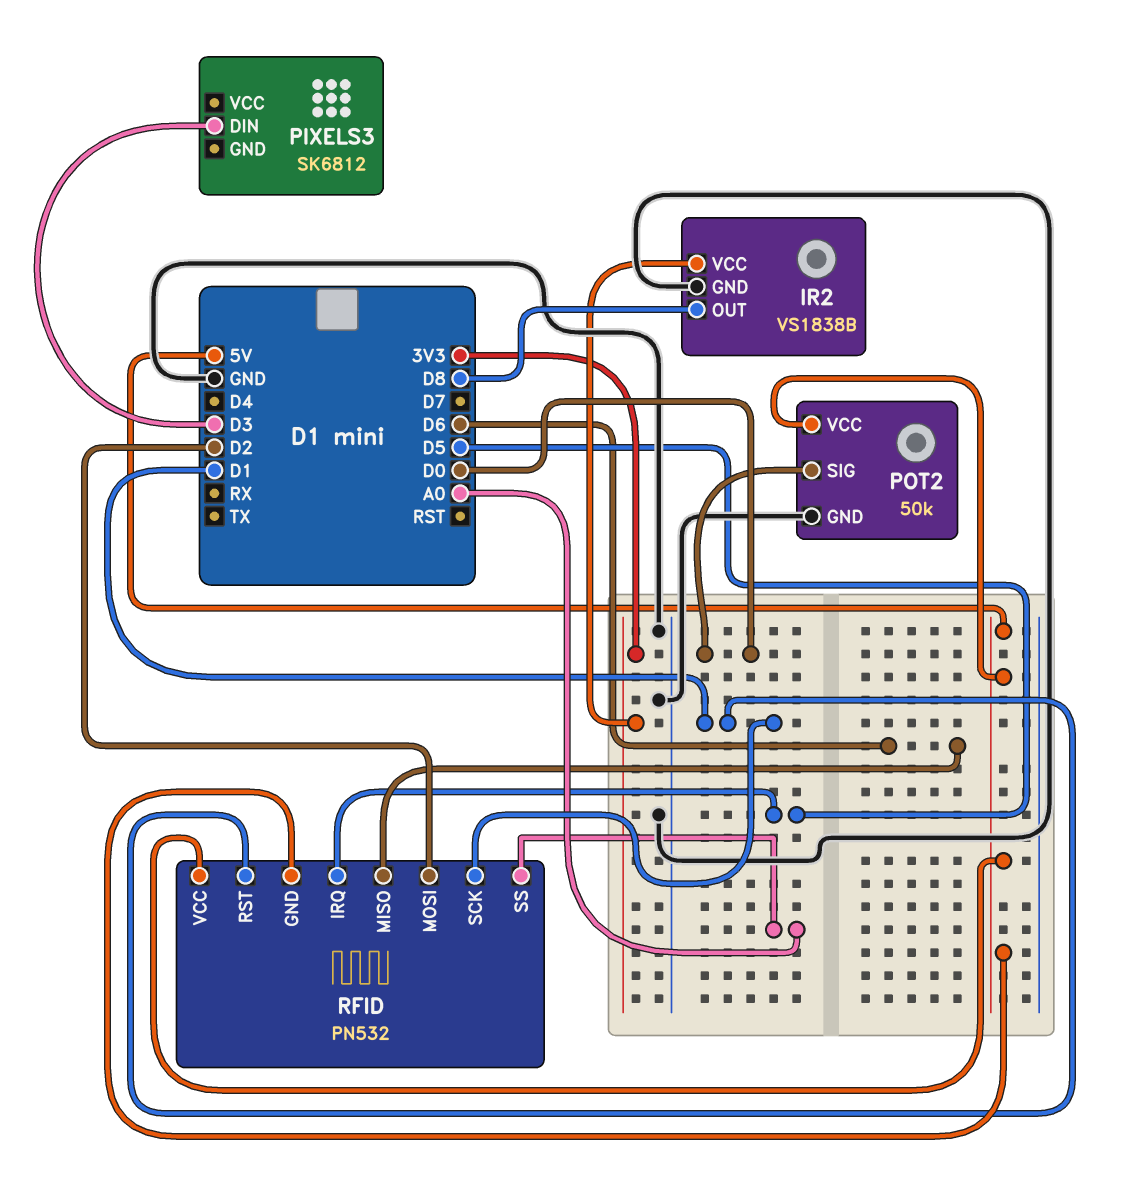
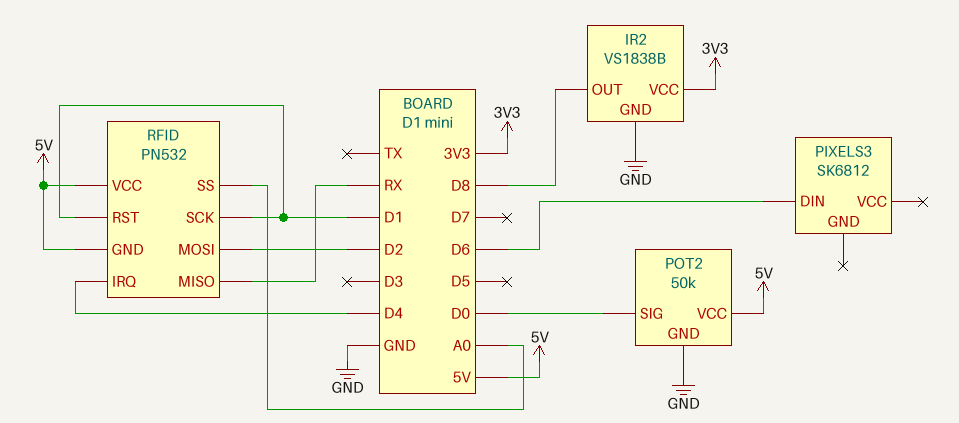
PIXELS3 pin DIN: D3 -> D6
RFID pin IRQ: D5 -> D4
RFID pin MISO: D6 -> RX

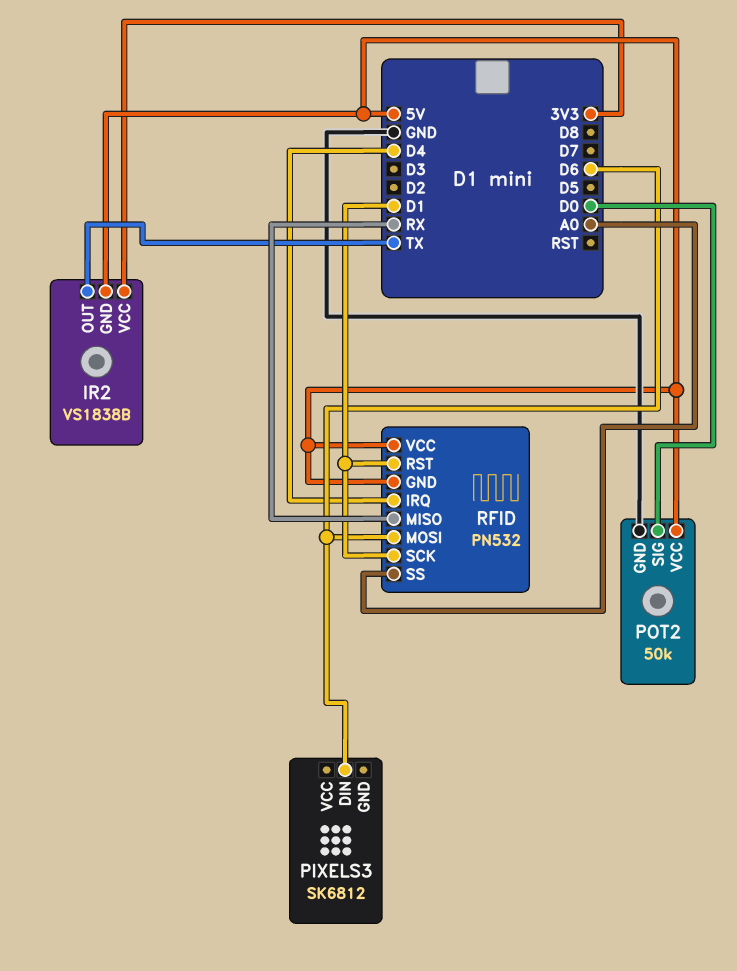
IR2 pin GND: GND -> 5V
IR2 pin OUT: D8 -> TX
RFID pin MOSI: D2 -> D6

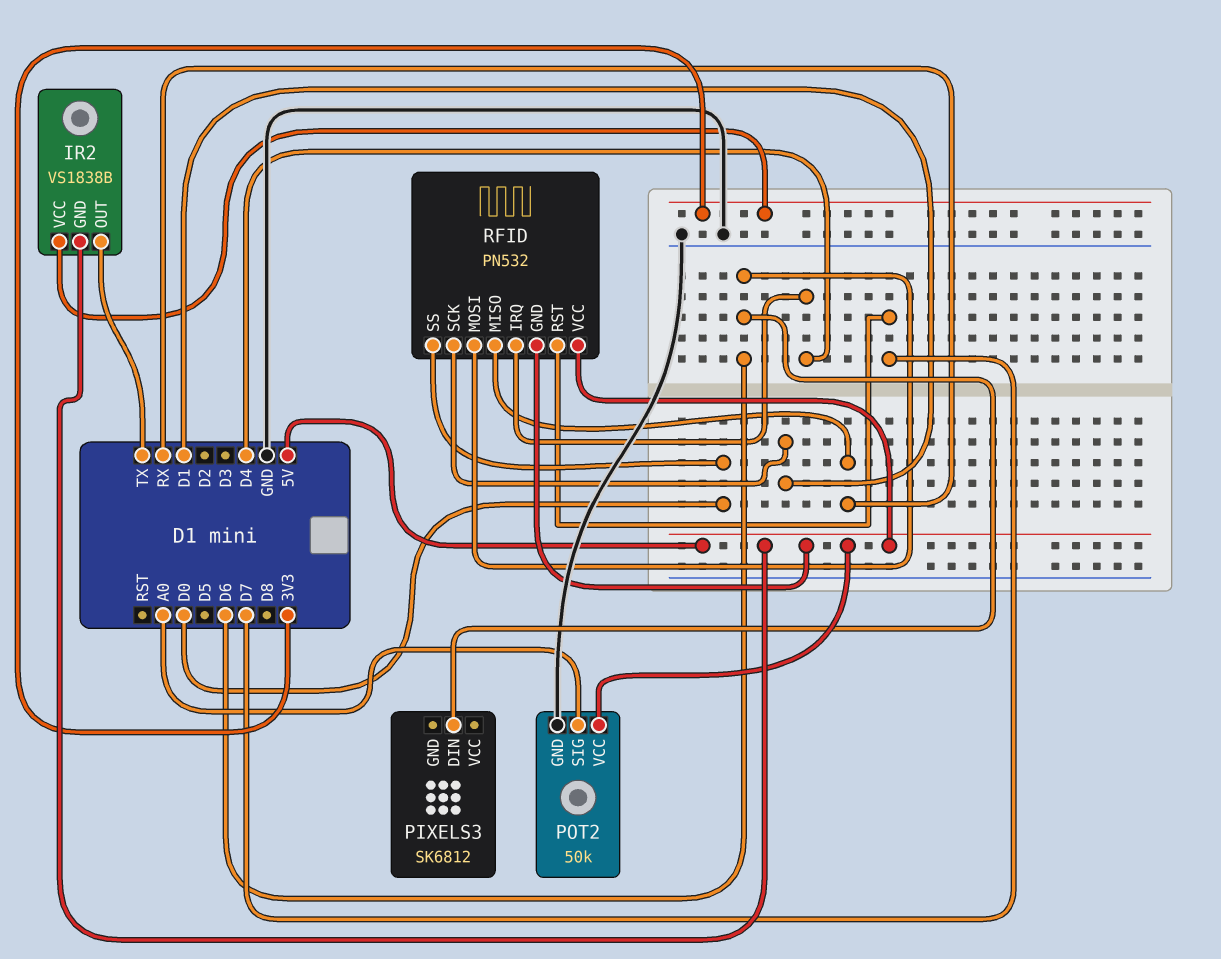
POT2 pin SIG: D0 -> A0
RFID pin RST: D1 -> D7
RFID pin SS: A0 -> D0

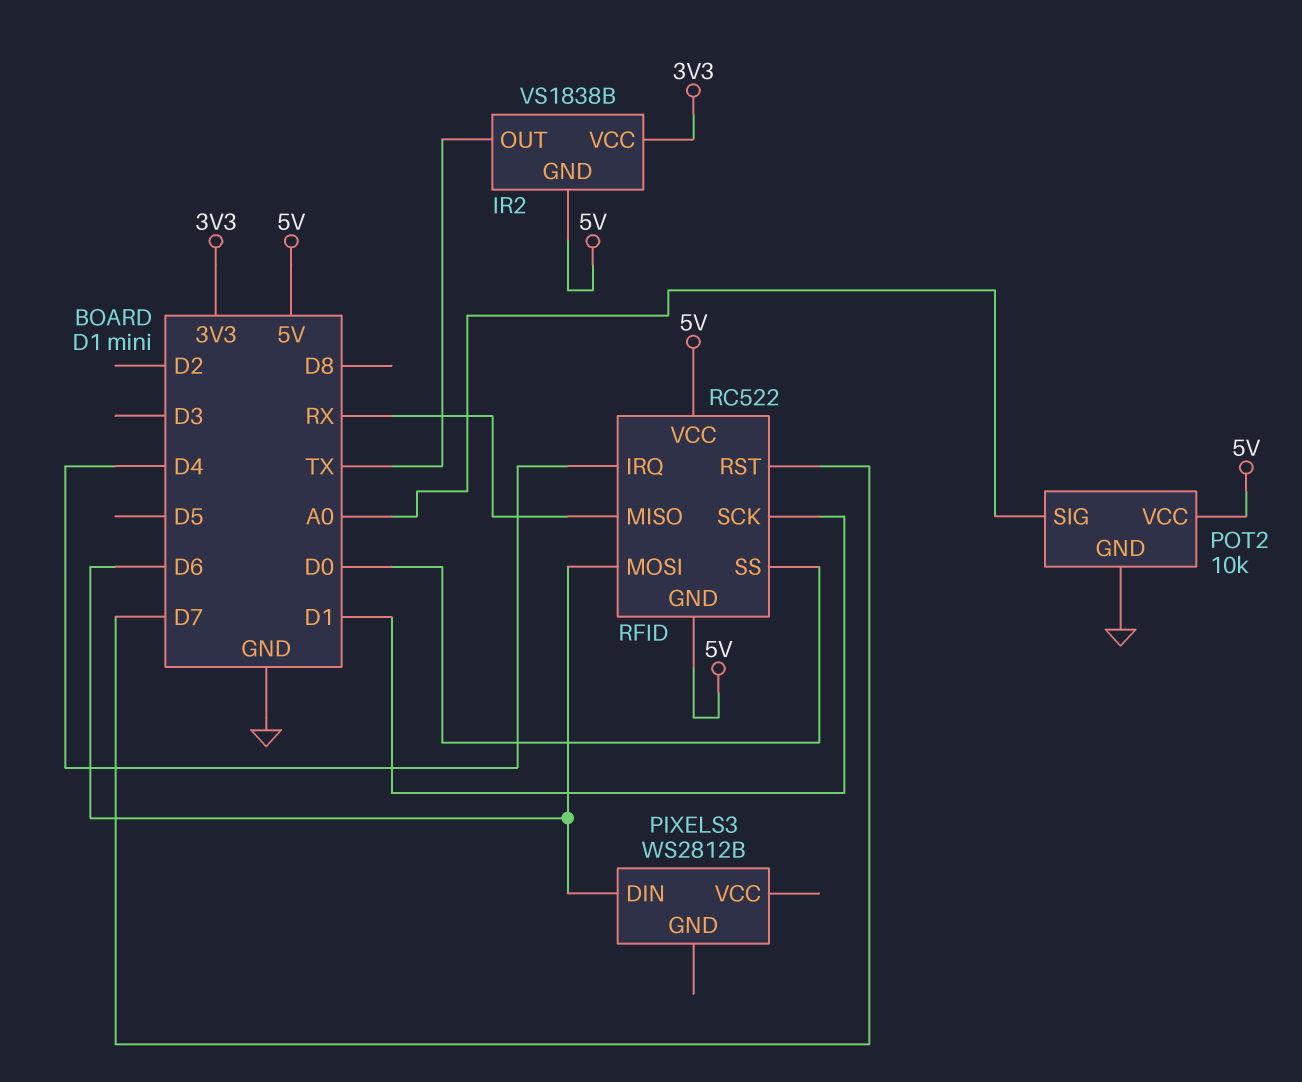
PIXELS3: SK6812 -> WS2812B
POT2: 50k -> 10k
RFID: PN532 -> RC522

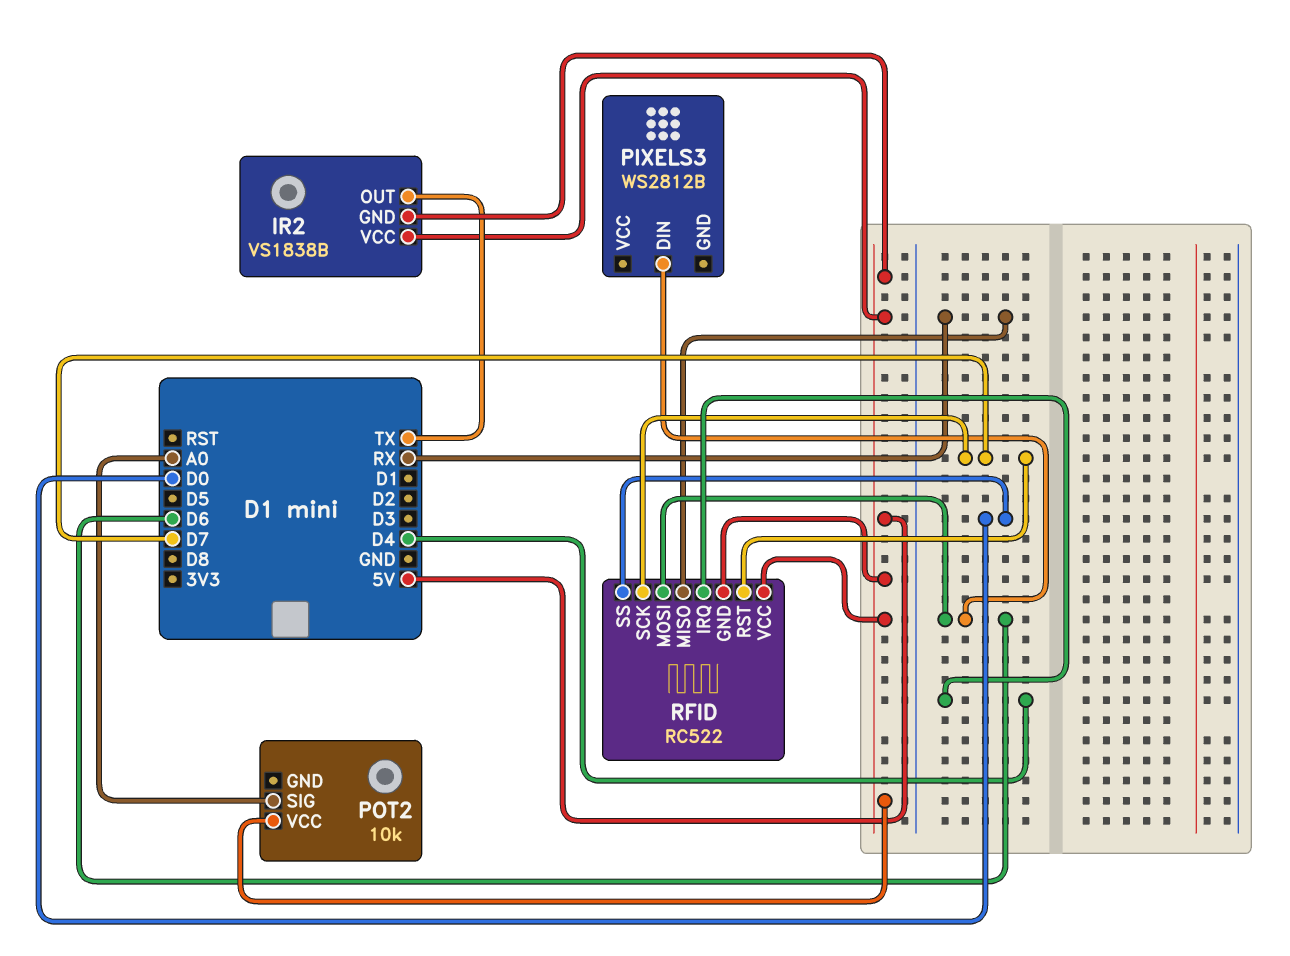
IR2 pin VCC: 3V3 -> 5V
POT2 pin GND: GND -> none
RFID pin SCK: D1 -> D7

